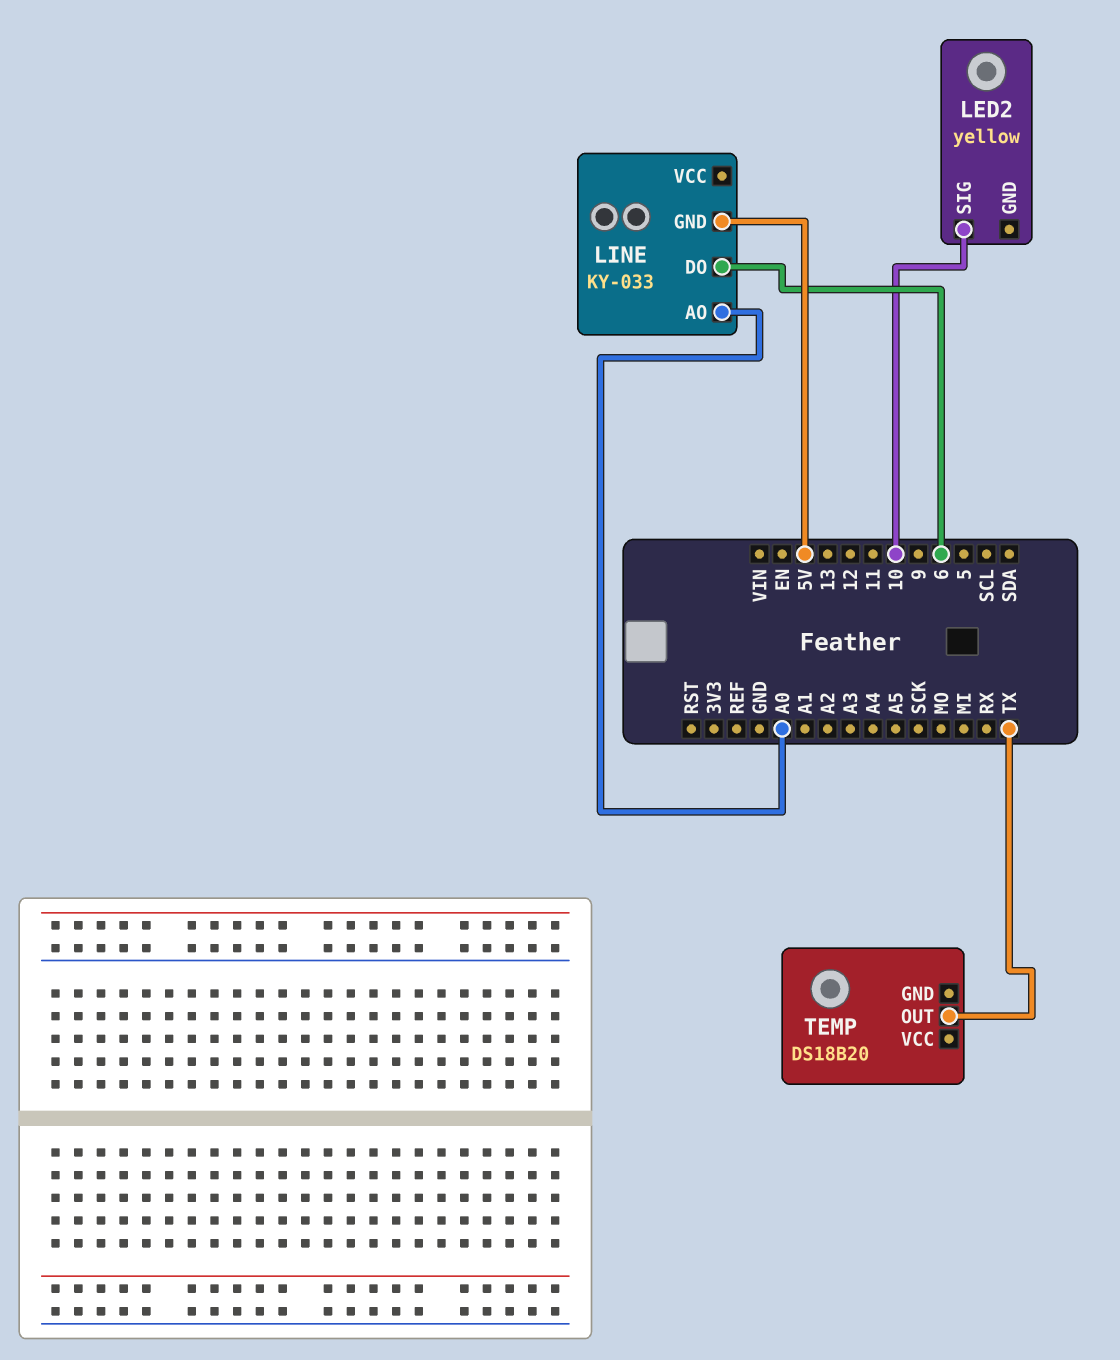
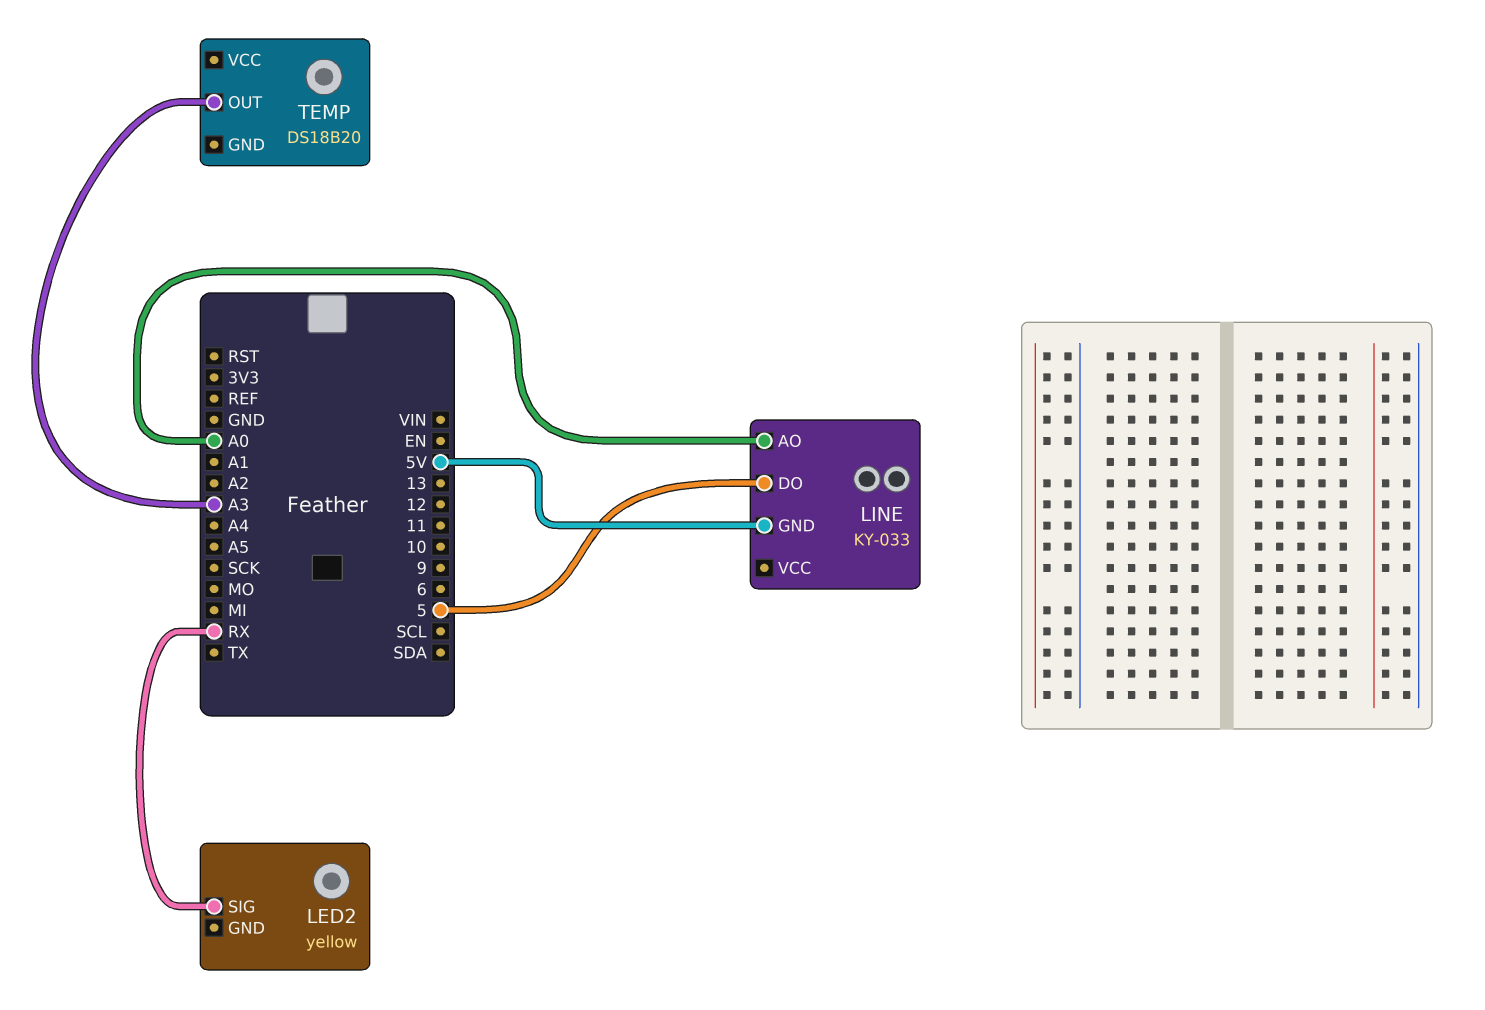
LED2 pin SIG: 10 -> RX
LINE pin DO: 6 -> 5
TEMP pin OUT: TX -> A3

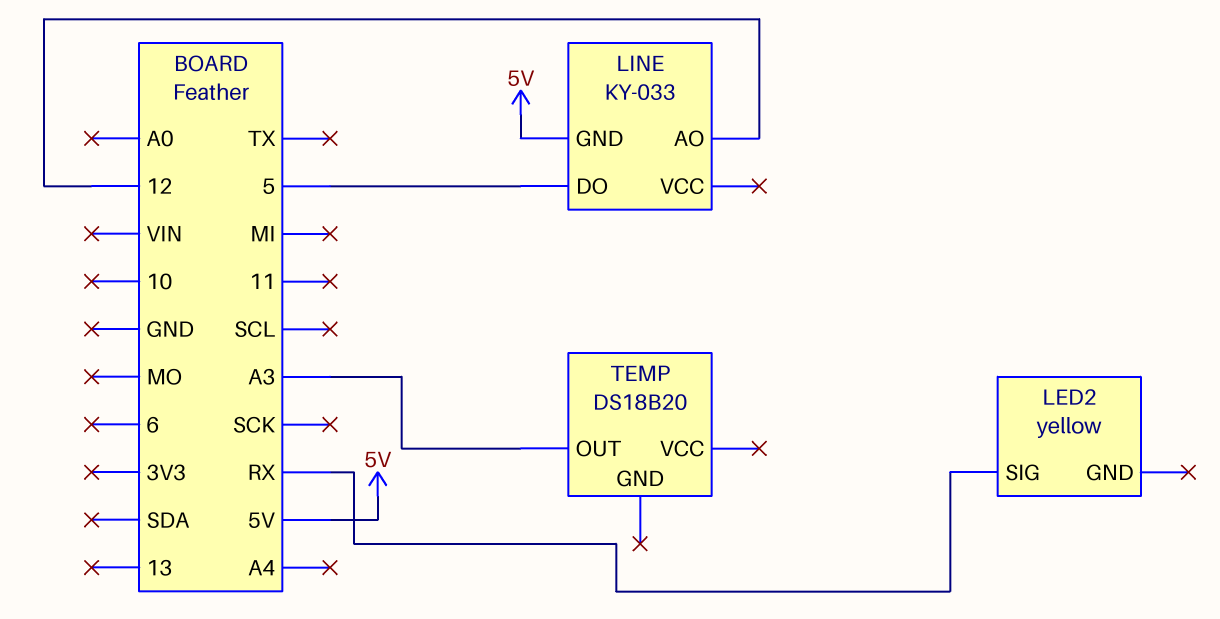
LINE pin AO: A0 -> 12

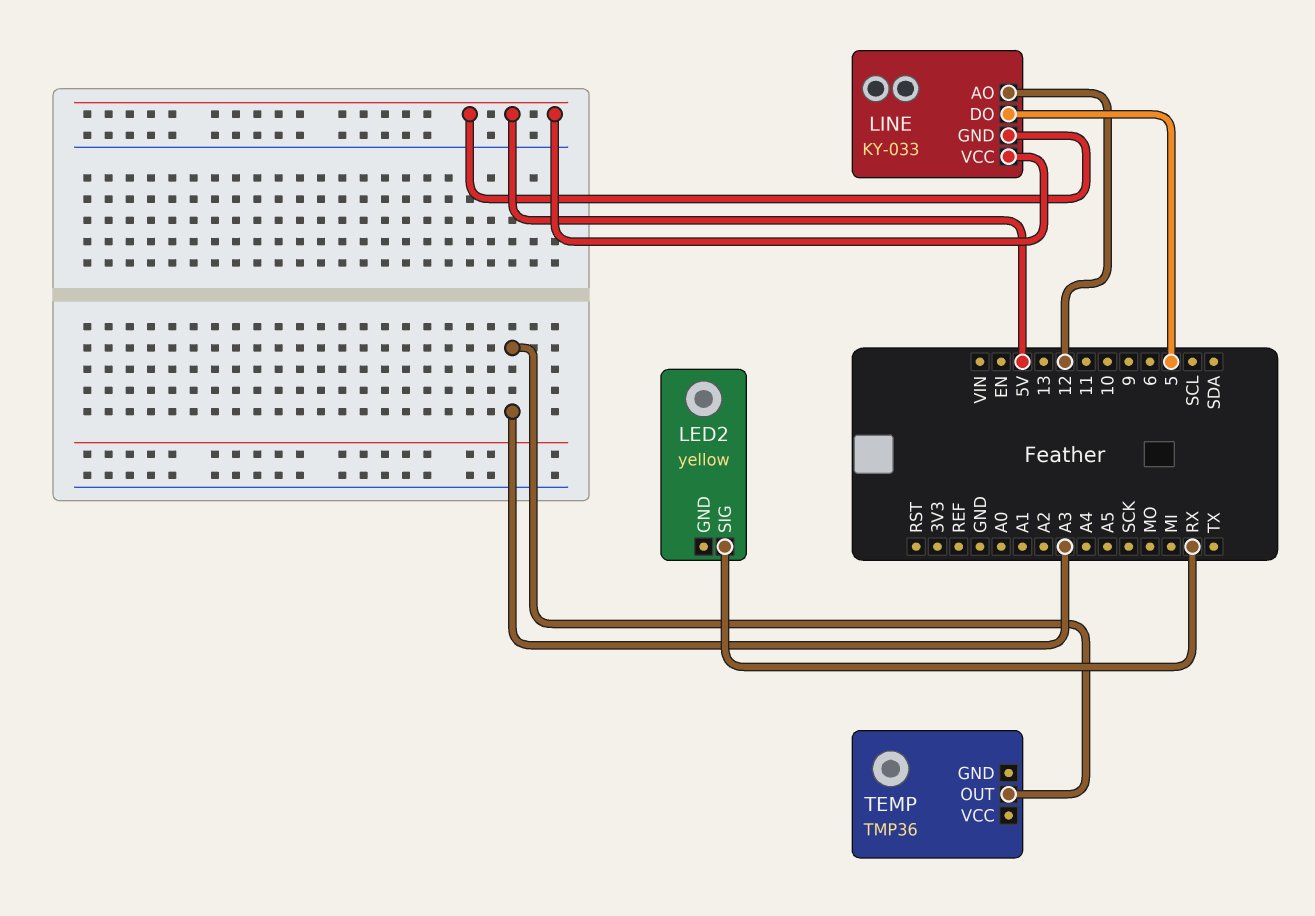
LINE pin VCC: none -> 5V
TEMP: DS18B20 -> TMP36

